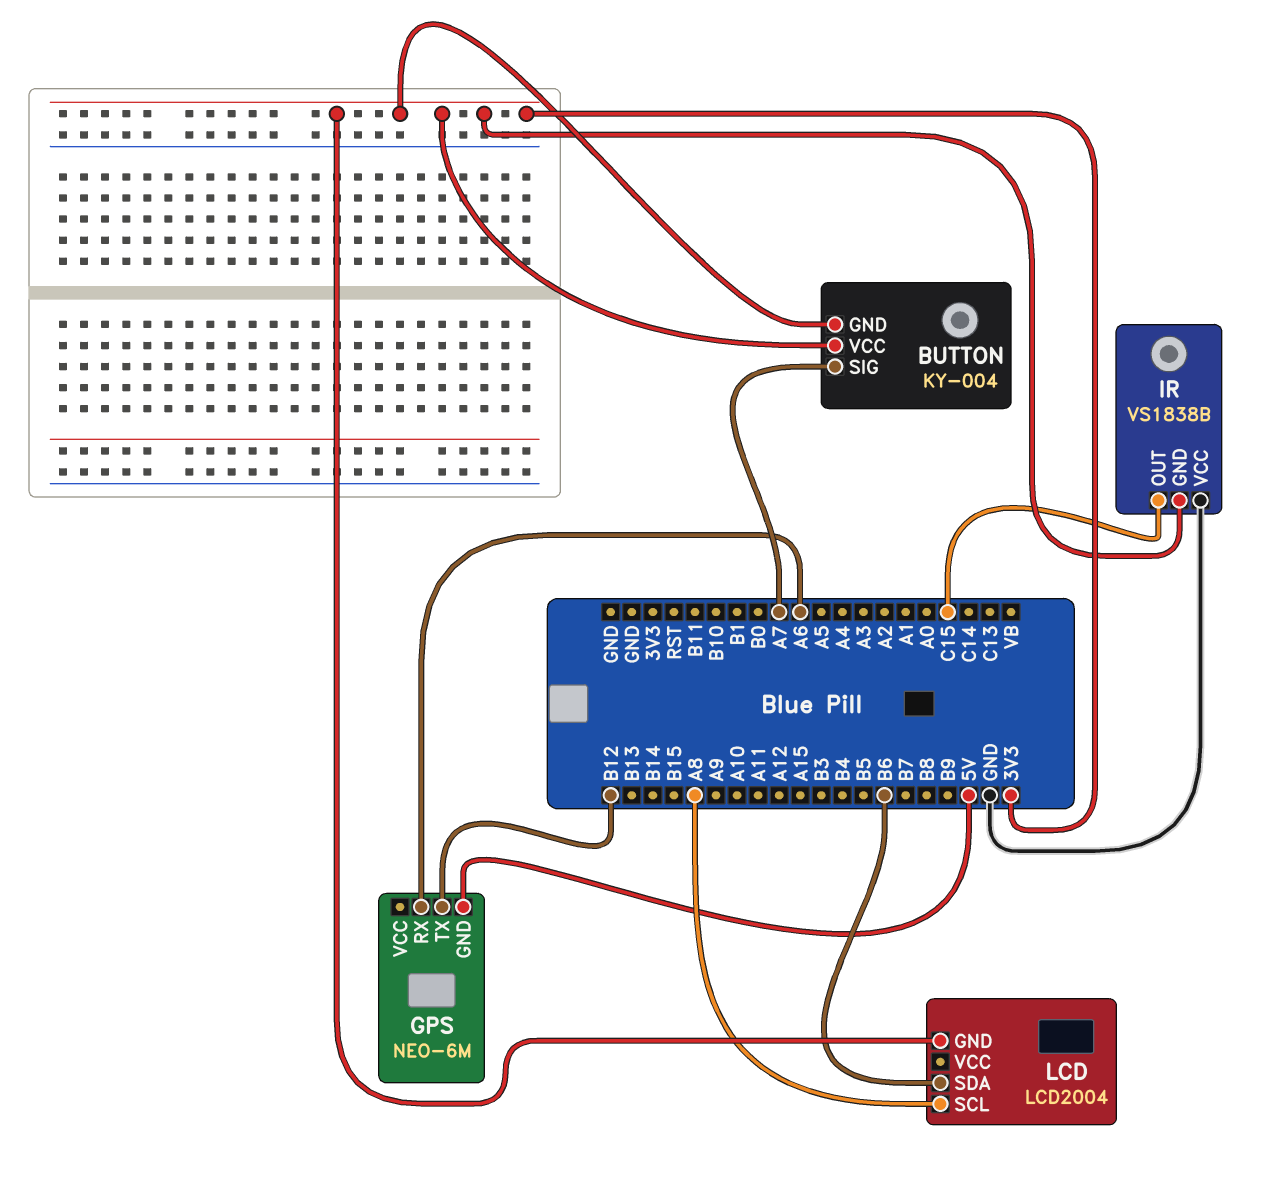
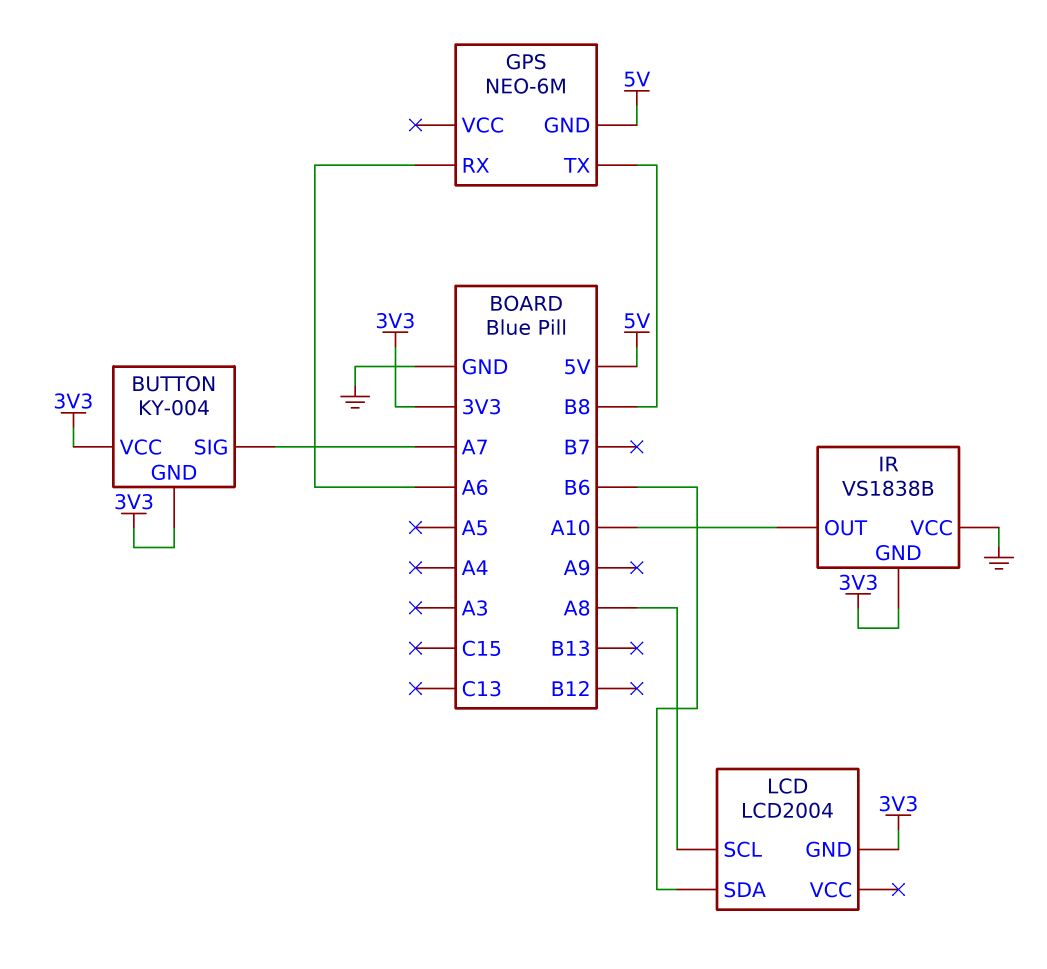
GPS pin TX: B12 -> B8
IR pin OUT: C15 -> A10

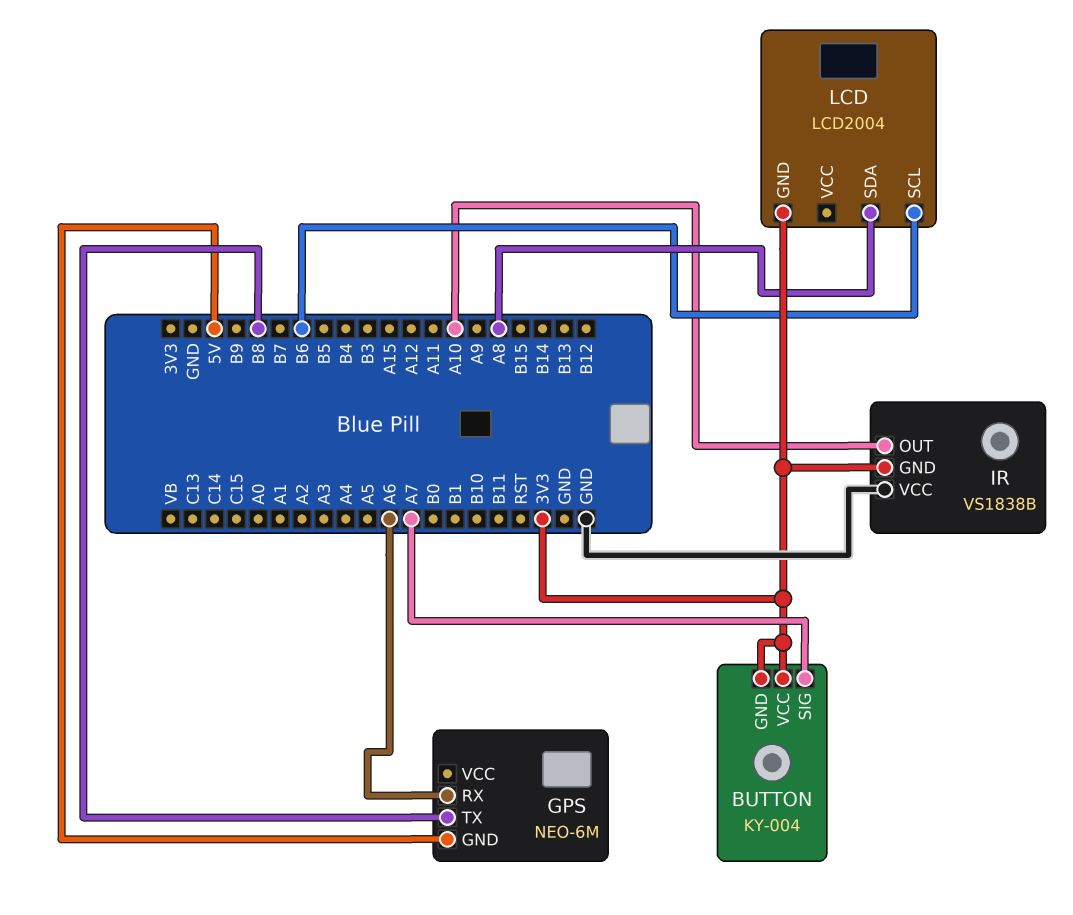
LCD pin SCL: A8 -> B6
LCD pin SDA: B6 -> A8

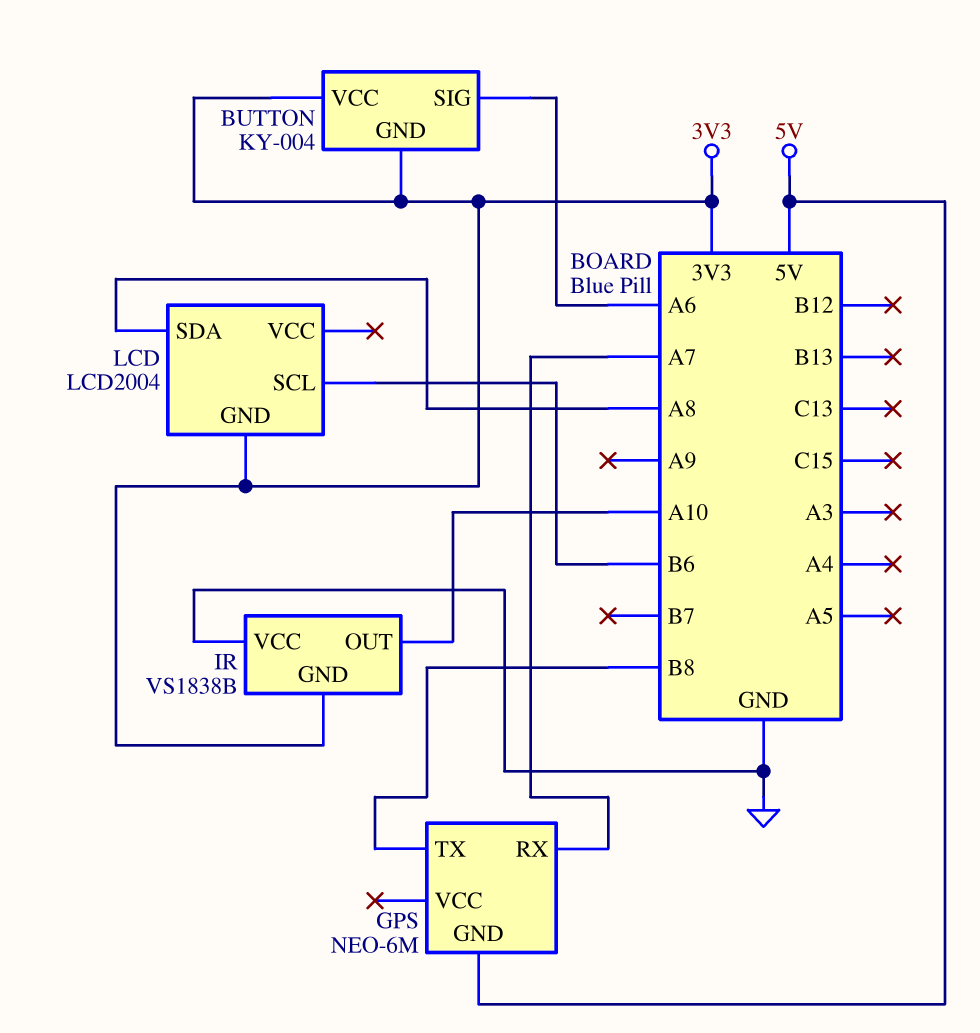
BUTTON pin SIG: A7 -> A6
GPS pin RX: A6 -> A7

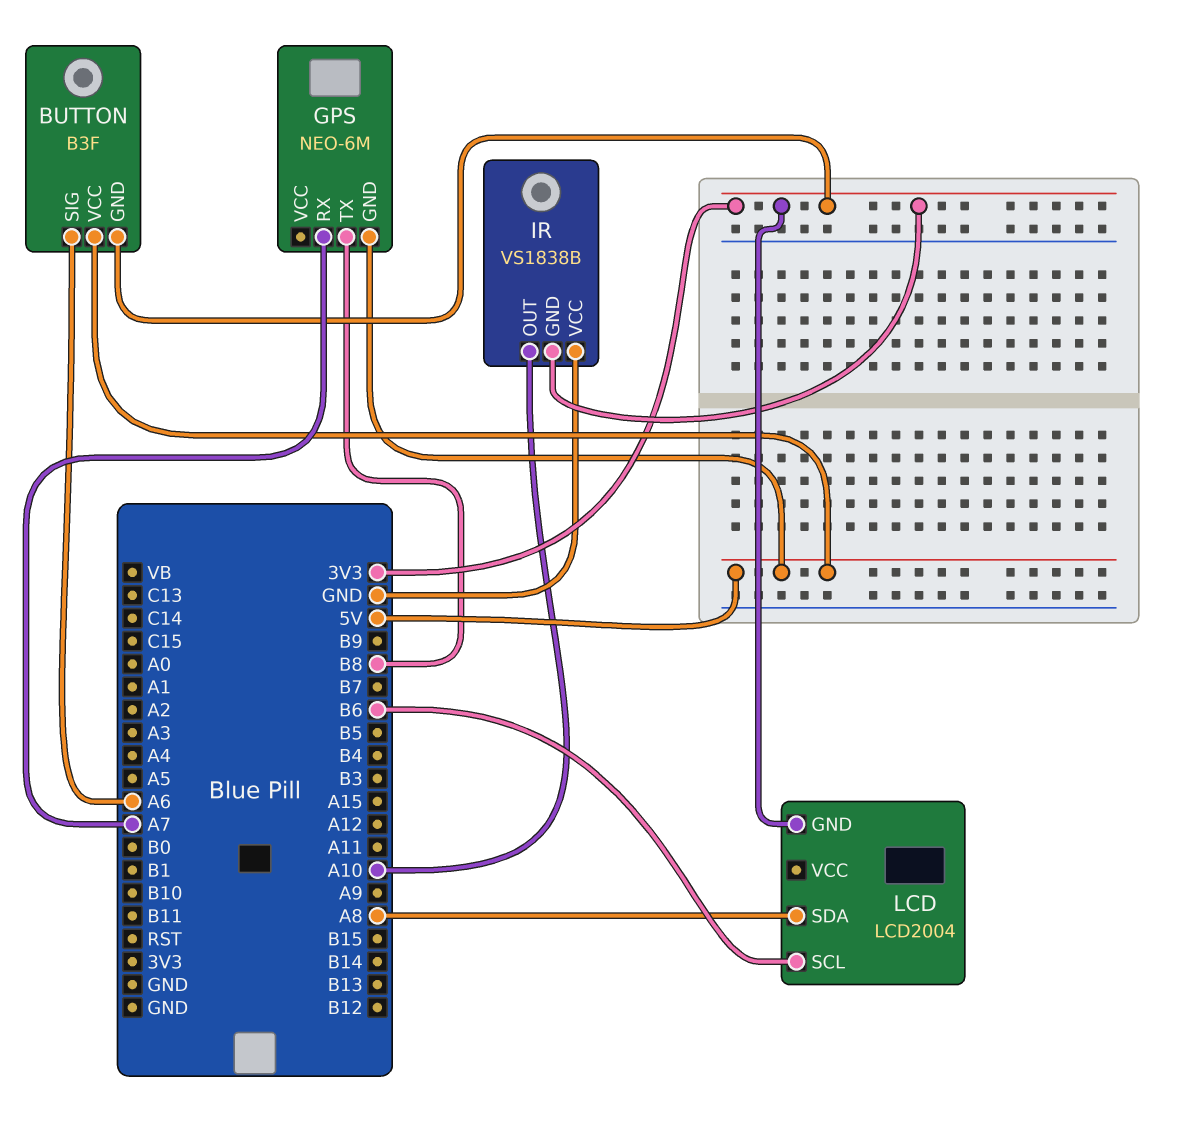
BUTTON: KY-004 -> B3F
BUTTON pin VCC: 3V3 -> 5V

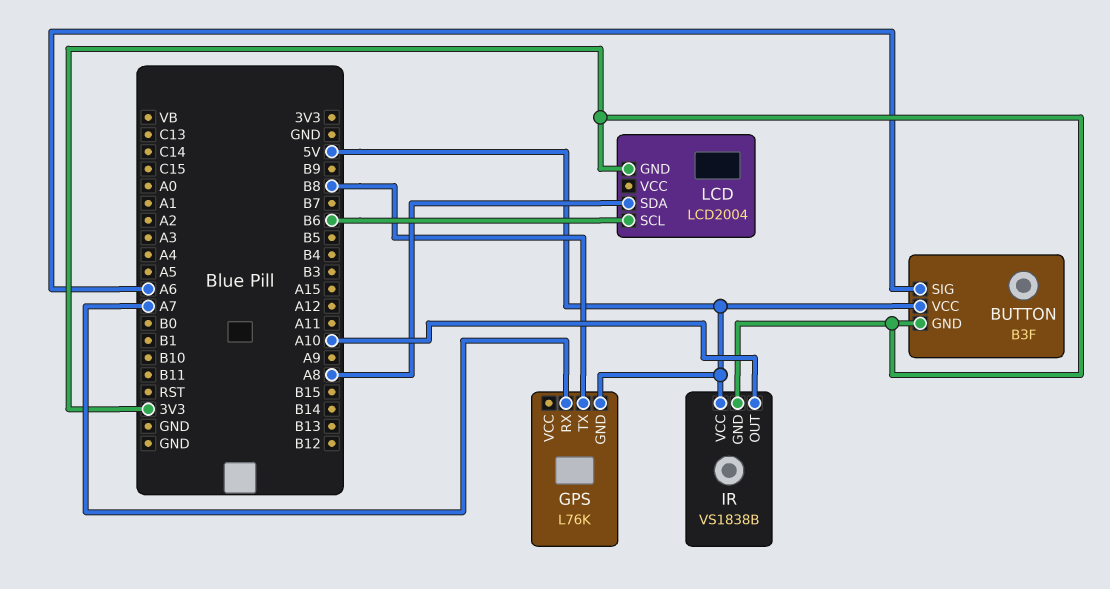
GPS: NEO-6M -> L76K
IR pin VCC: GND -> 5V

